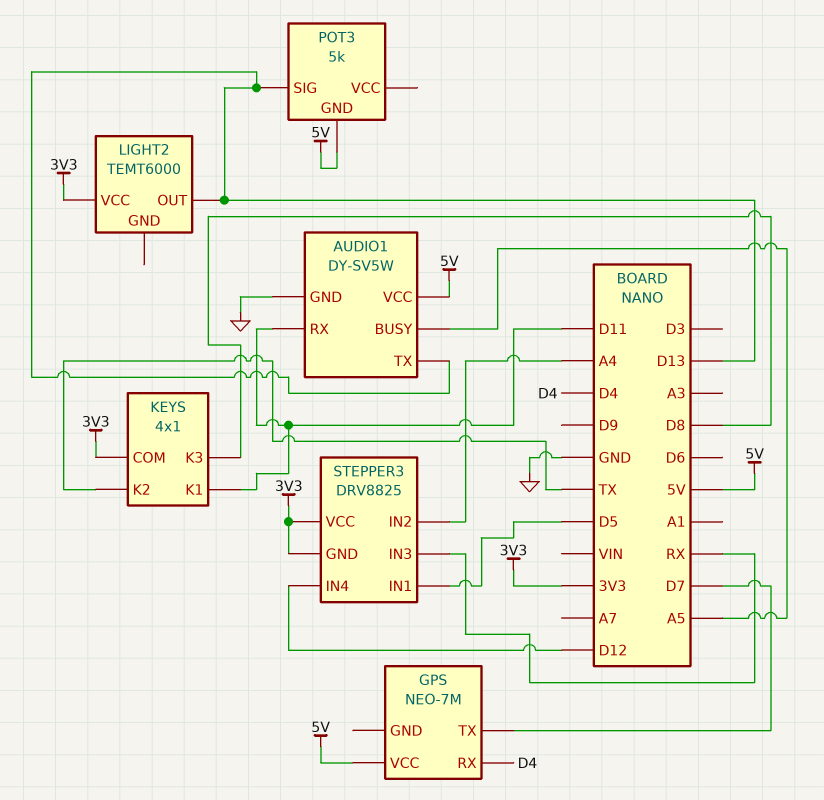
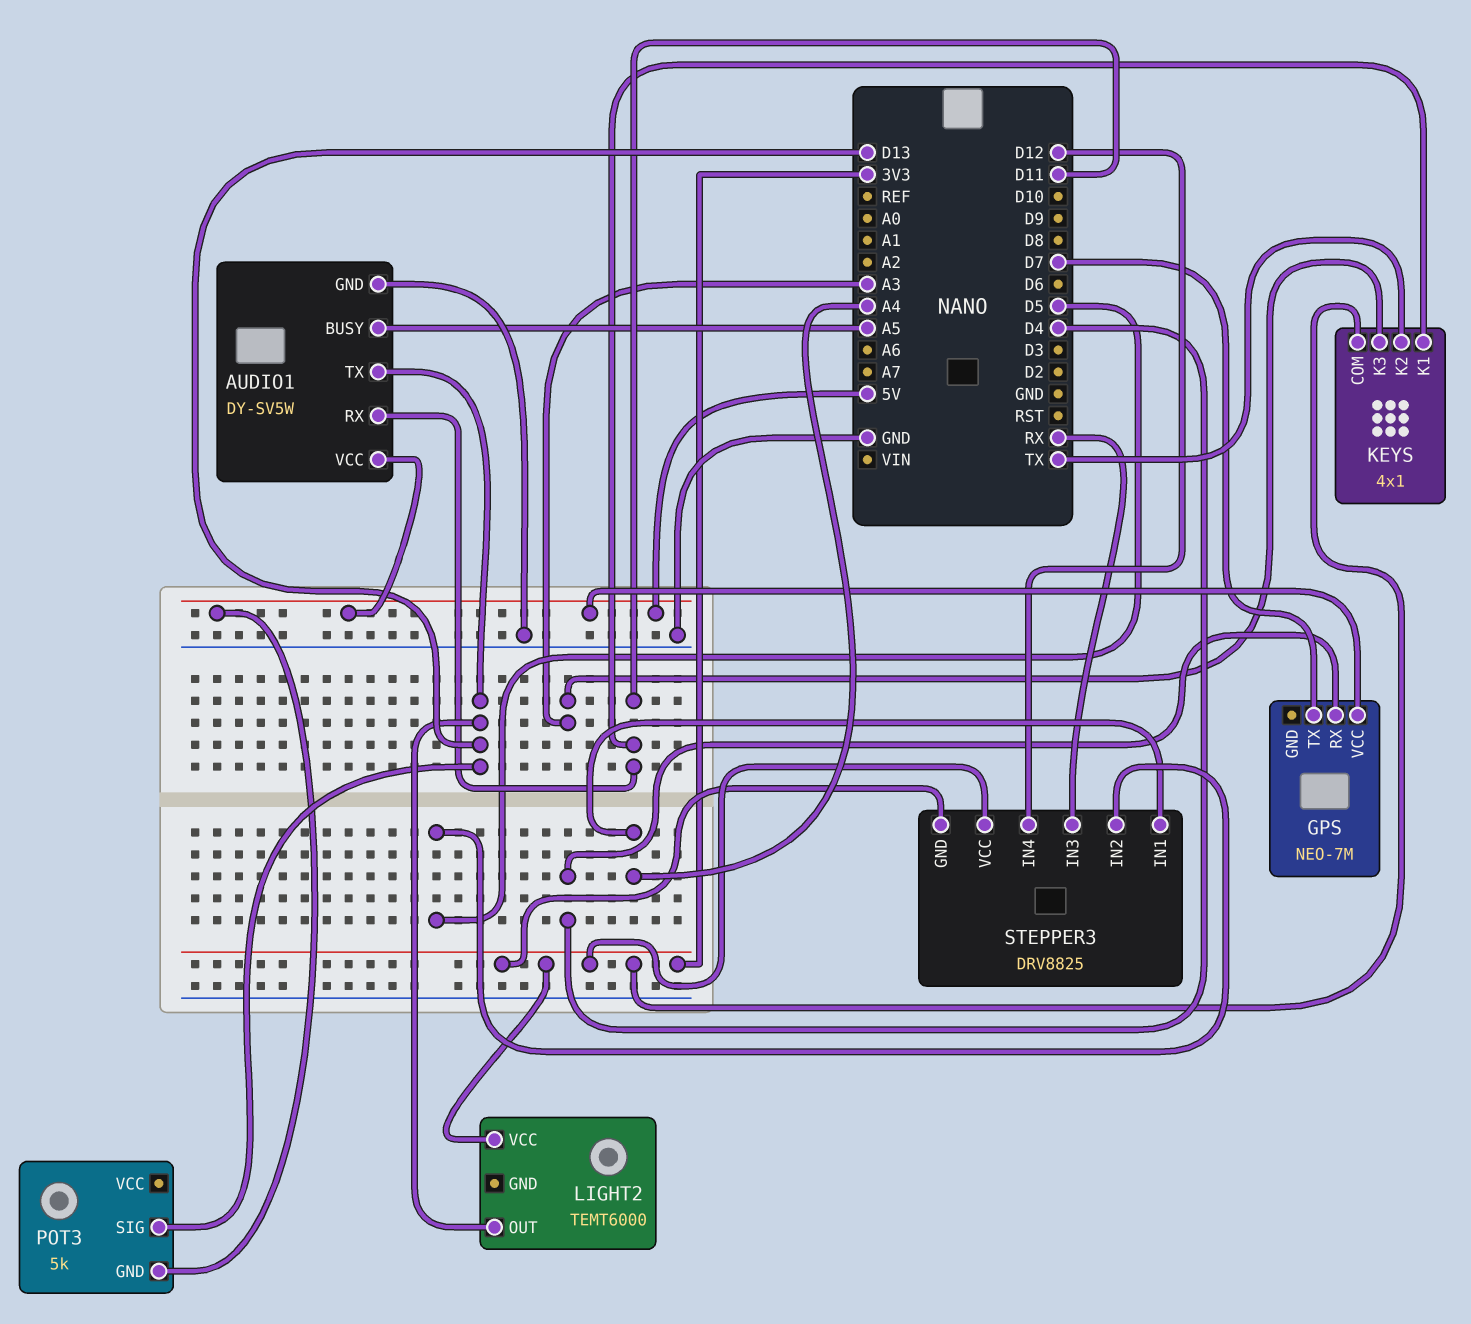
KEYS pin K3: D8 -> A3
STEPPER3 pin IN1: D5 -> A4
STEPPER3 pin IN2: A4 -> D5

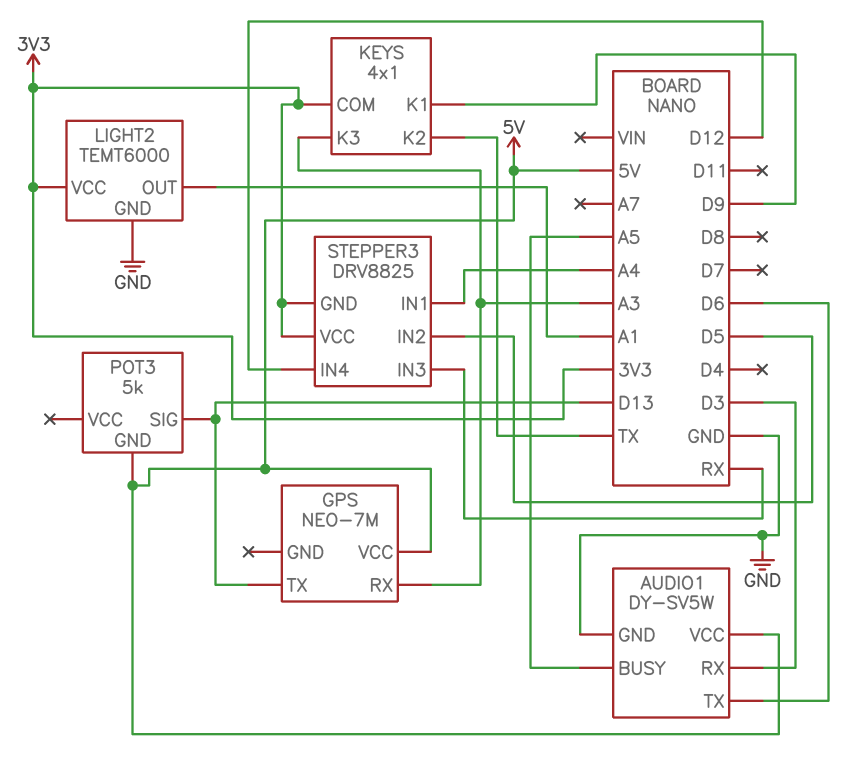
AUDIO1 pin RX: D11 -> D3
AUDIO1 pin TX: D13 -> D6
GPS pin RX: D4 -> A3
GPS pin TX: D7 -> D13
KEYS pin K1: D11 -> D9
LIGHT2 pin GND: none -> GND
LIGHT2 pin OUT: D13 -> A1

